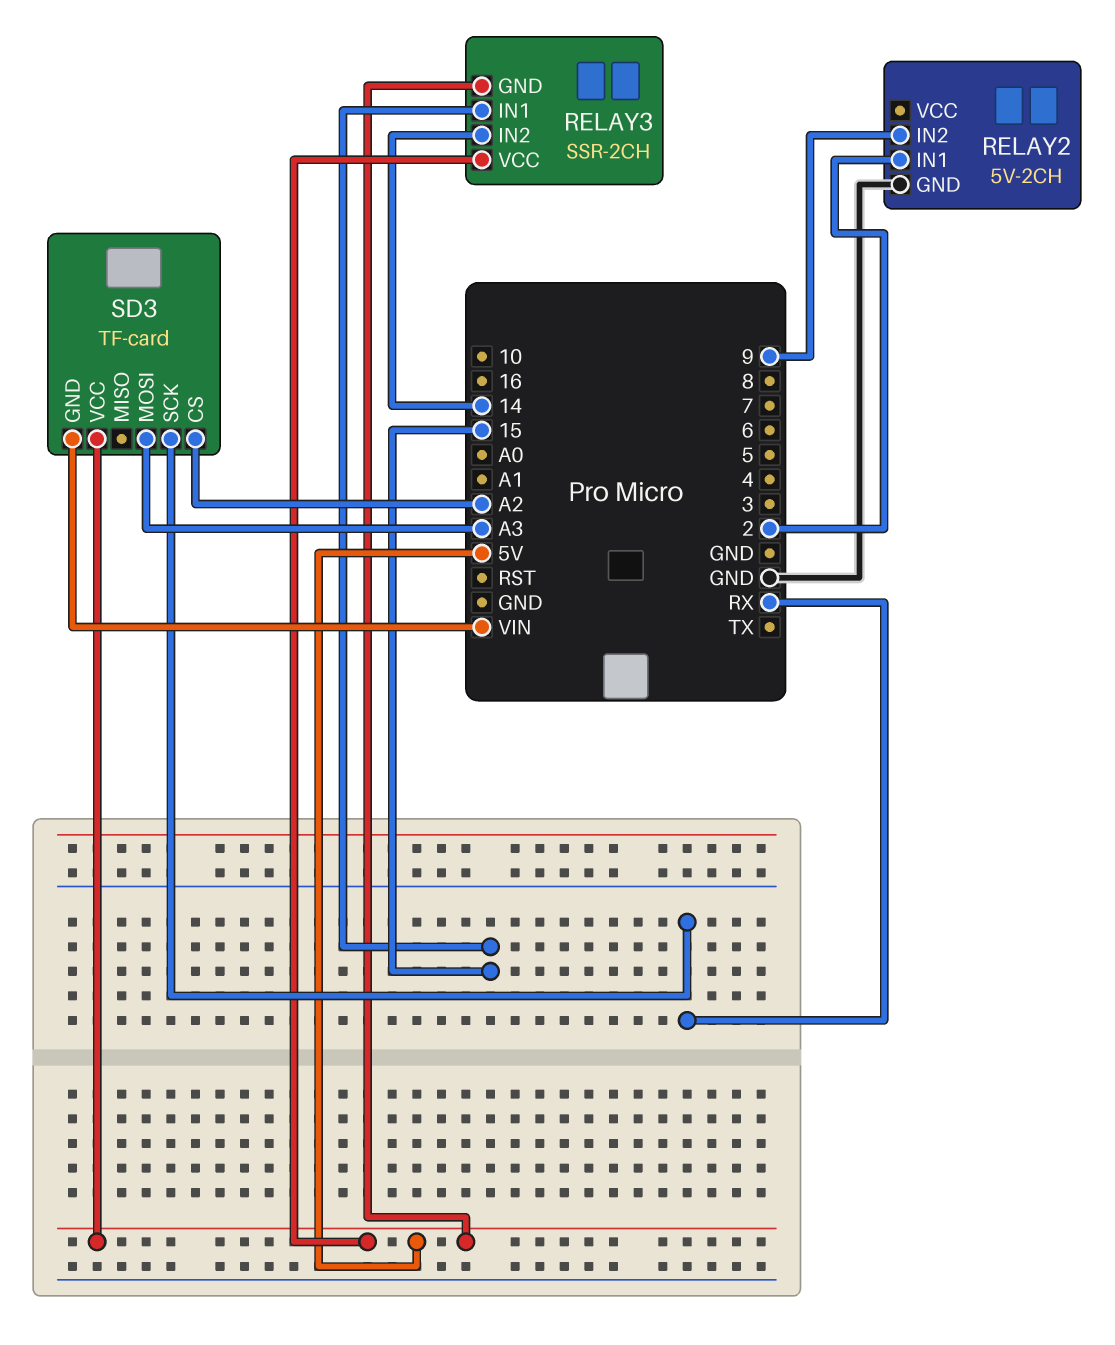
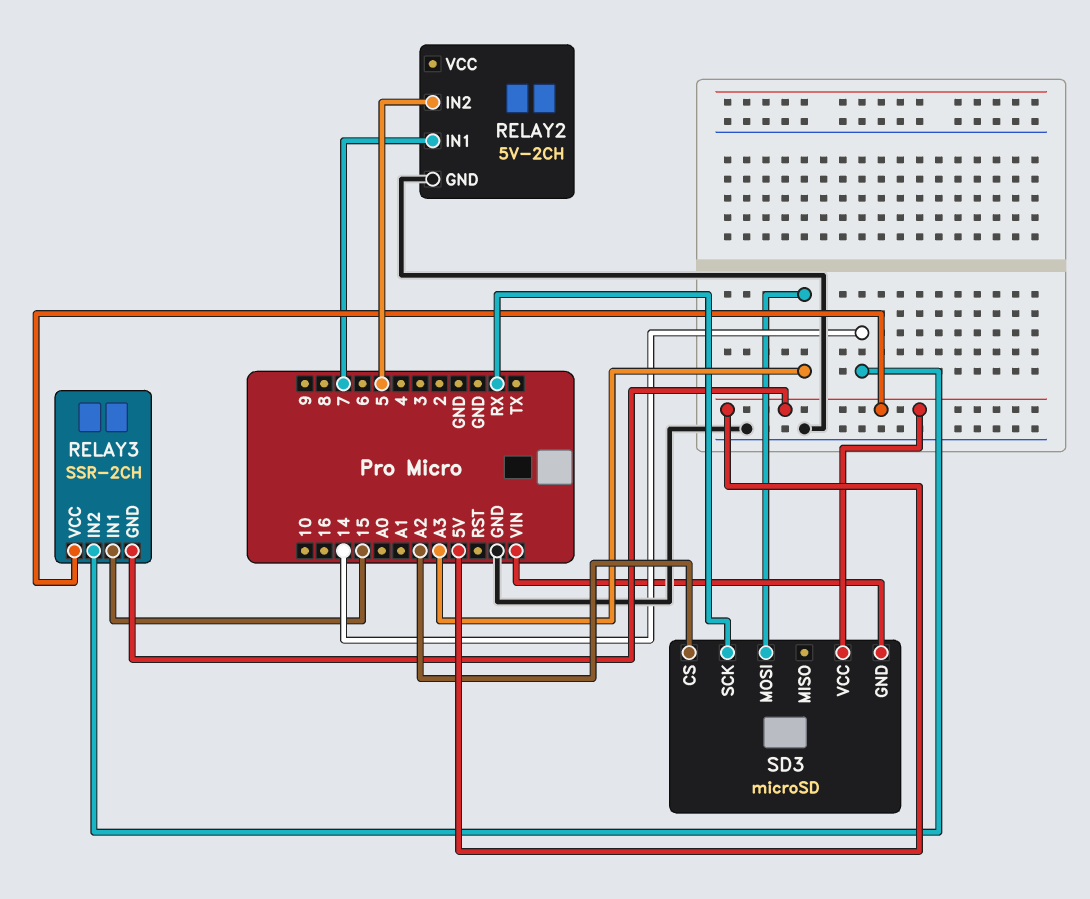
RELAY2 pin IN1: 2 -> 7
RELAY2 pin IN2: 9 -> 5
SD3: TF-card -> microSD

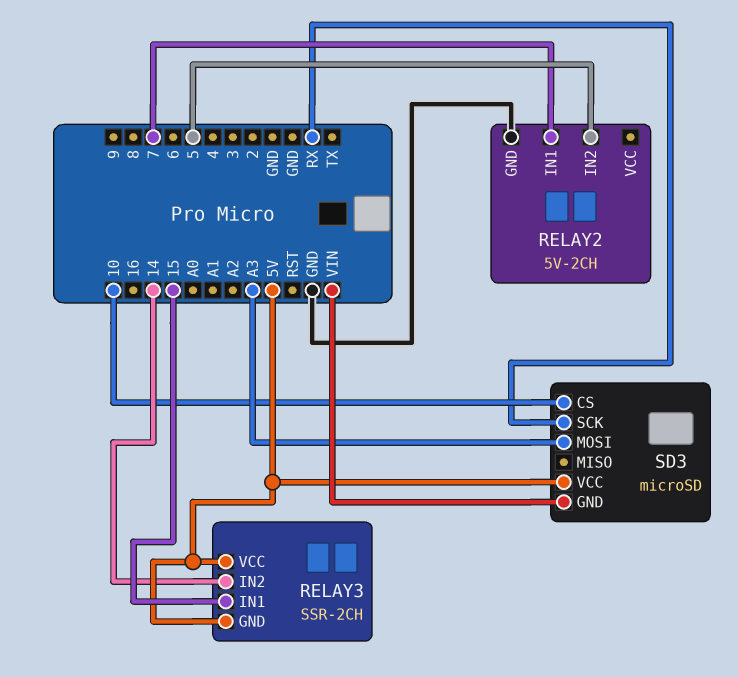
SD3 pin CS: A2 -> 10

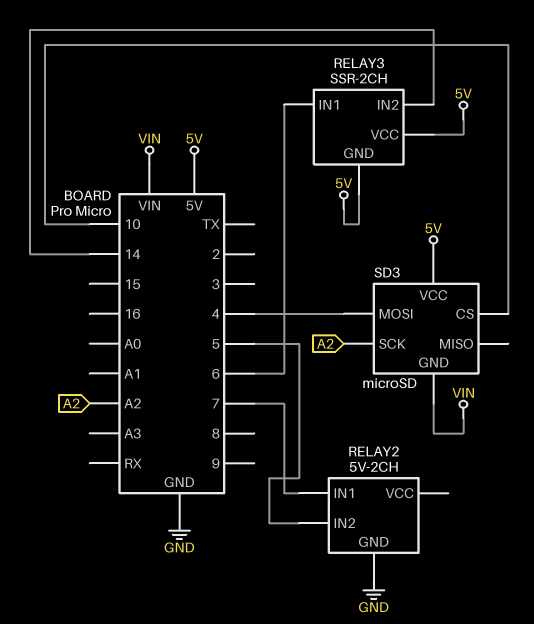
RELAY3 pin IN1: 15 -> 6
SD3 pin MOSI: A3 -> 4
SD3 pin SCK: RX -> A2

